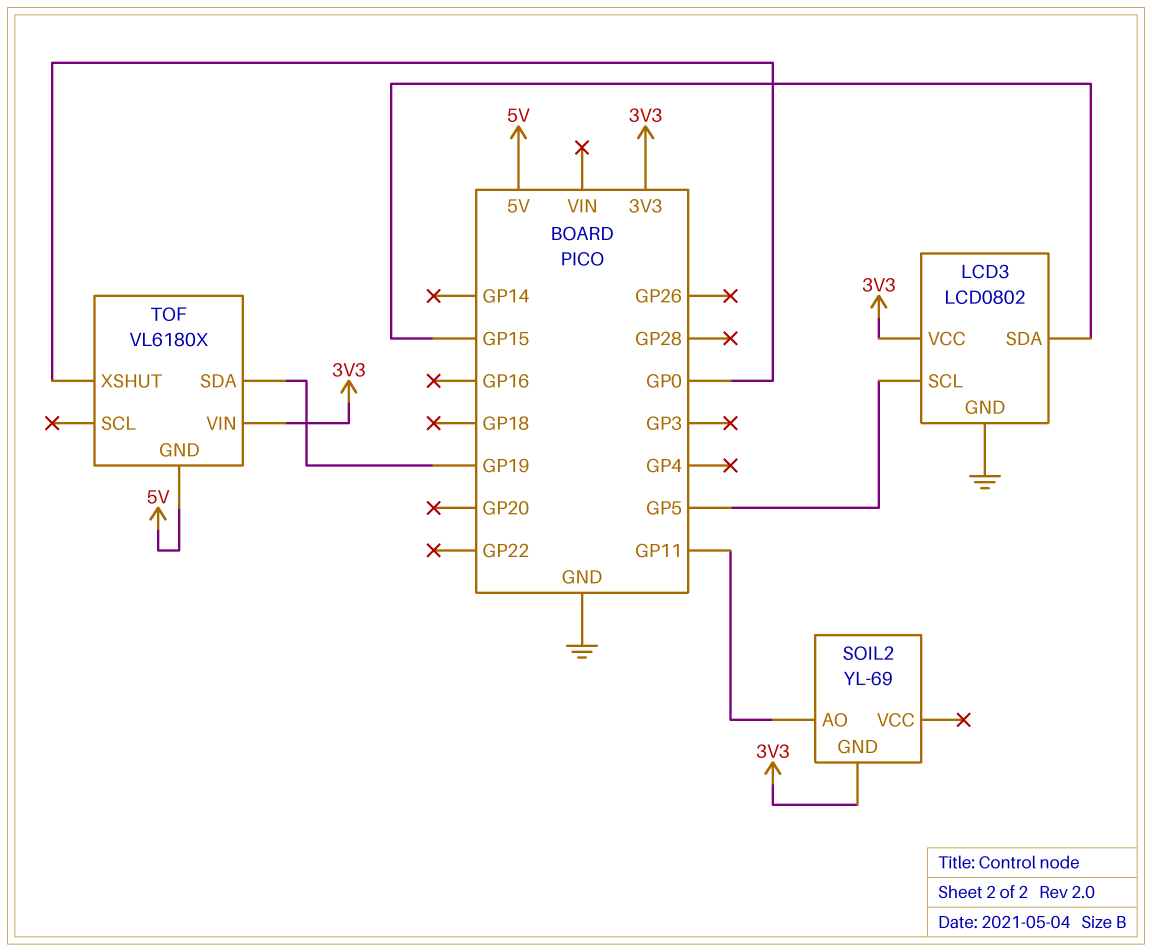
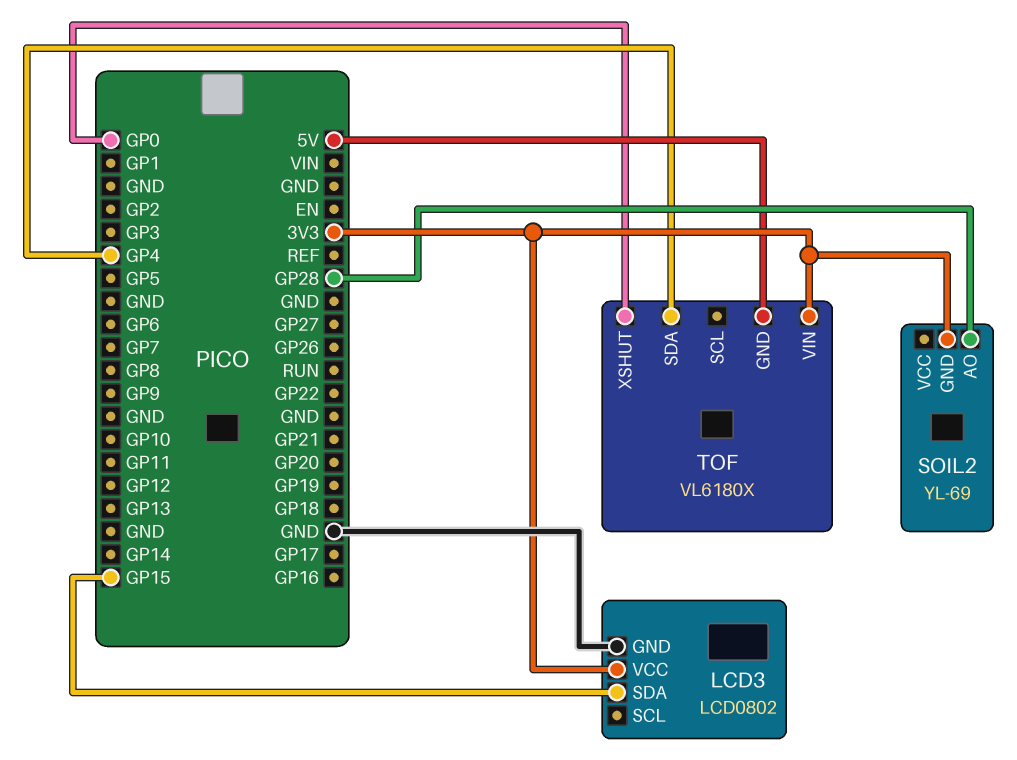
LCD3 pin SCL: GP5 -> none
SOIL2 pin AO: GP11 -> GP28
TOF pin SDA: GP19 -> GP4

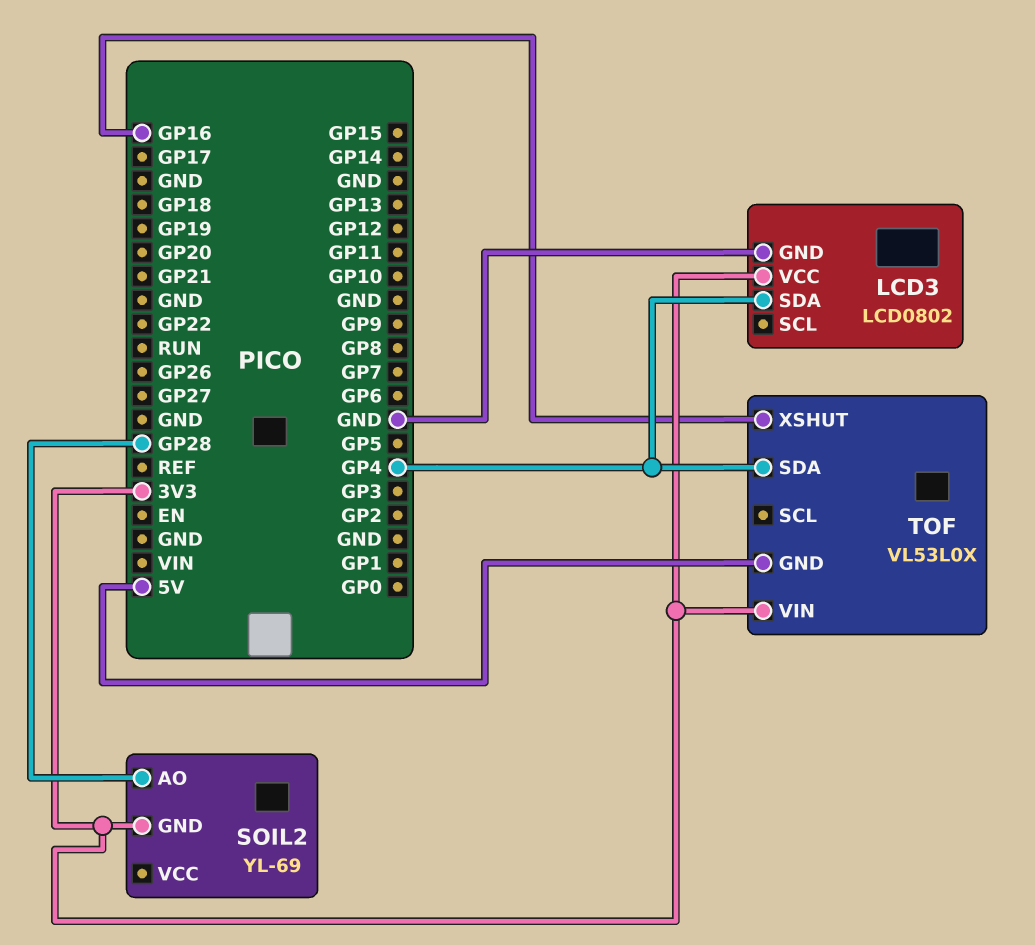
LCD3 pin SDA: GP15 -> GP4
TOF: VL6180X -> VL53L0X
TOF pin XSHUT: GP0 -> GP16

